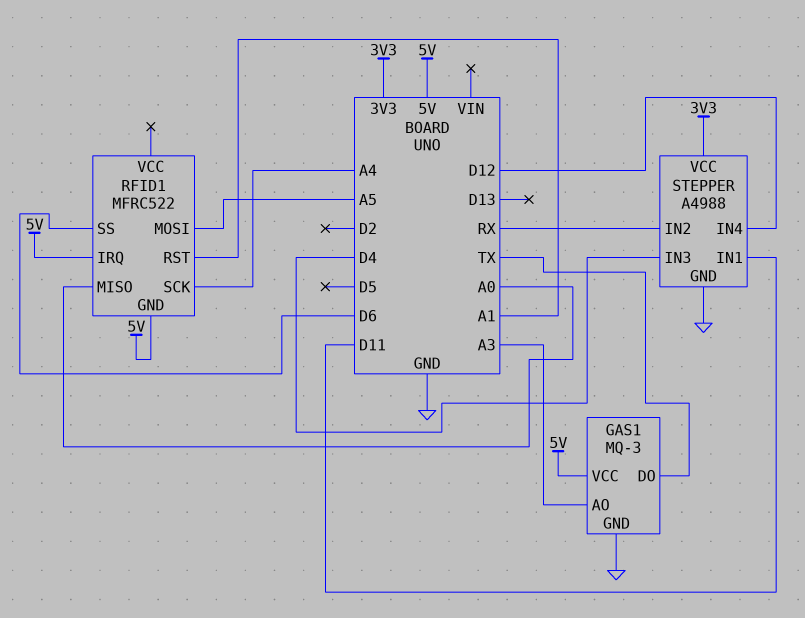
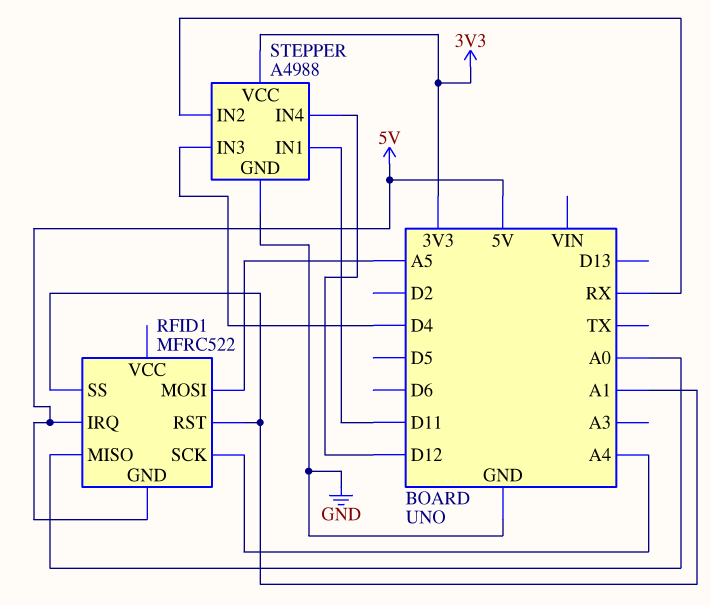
GAS1: MQ-3 -> none
GAS1 pin AO: A3 -> none
GAS1 pin DO: TX -> none
GAS1 pin GND: GND -> none
GAS1 pin VCC: 5V -> none
RFID1 pin SS: D6 -> A1

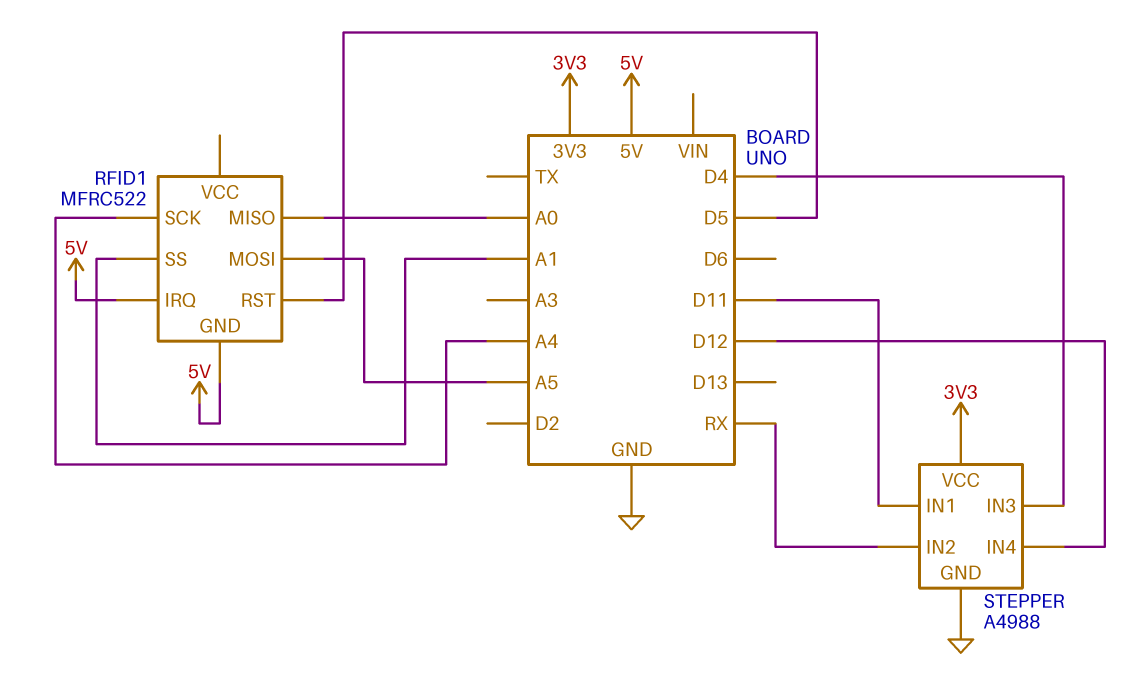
RFID1 pin RST: A1 -> D5

